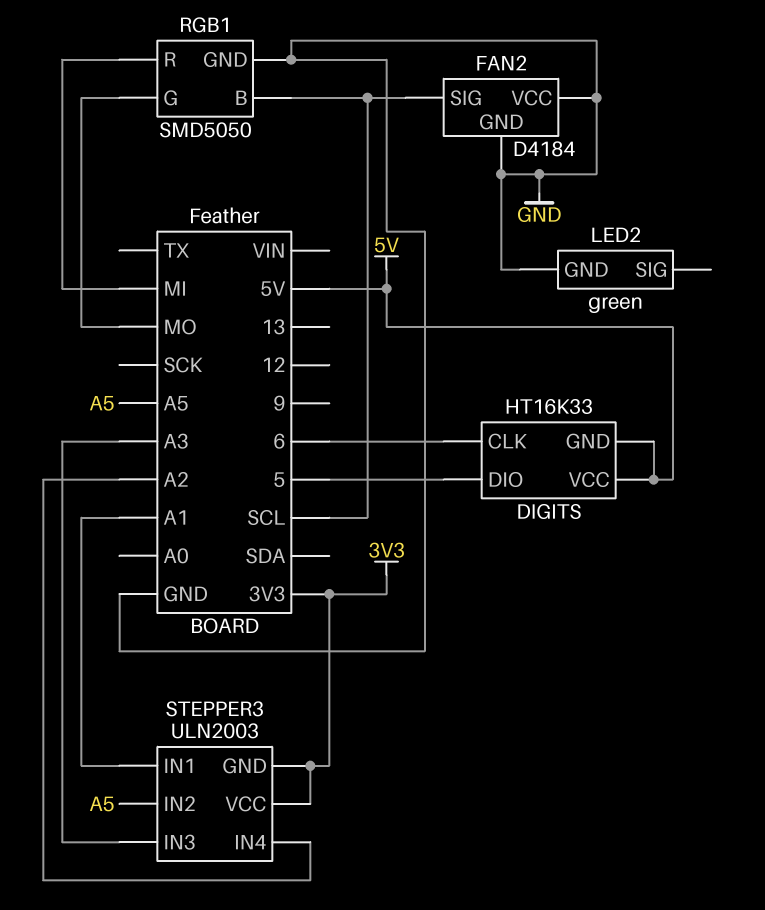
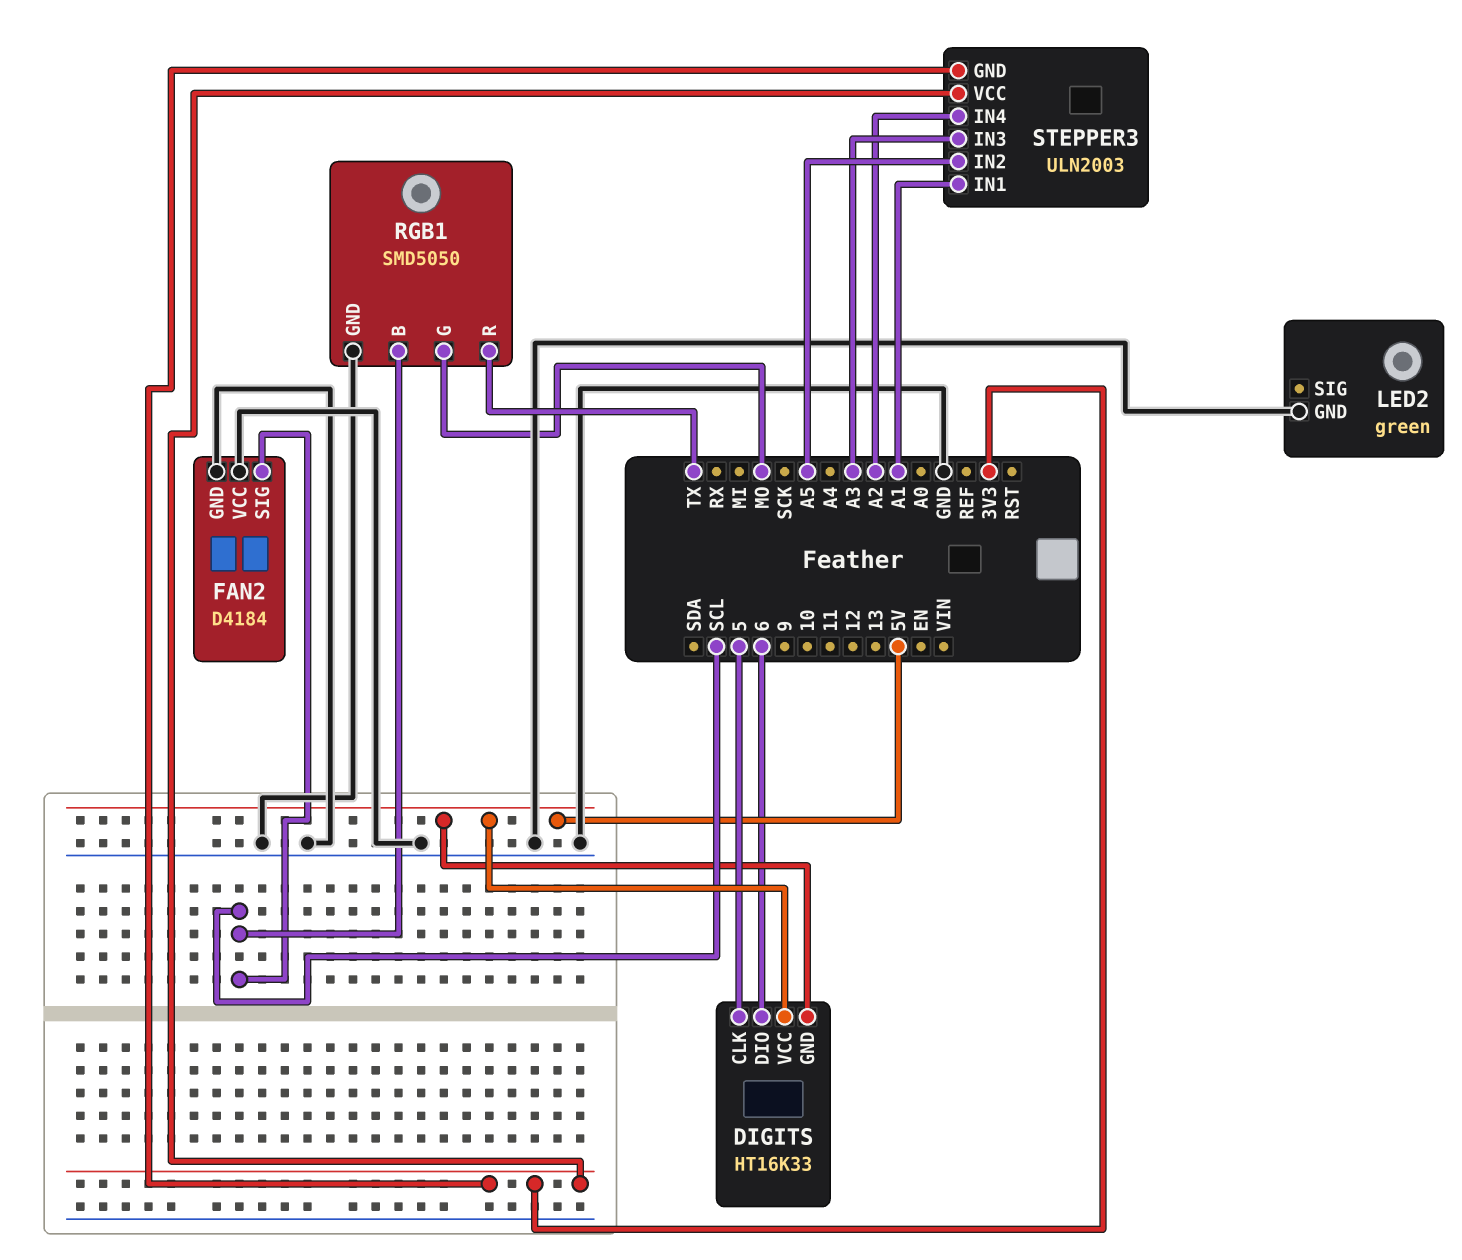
DIGITS pin CLK: 6 -> 5
DIGITS pin DIO: 5 -> 6
RGB1 pin R: MI -> TX

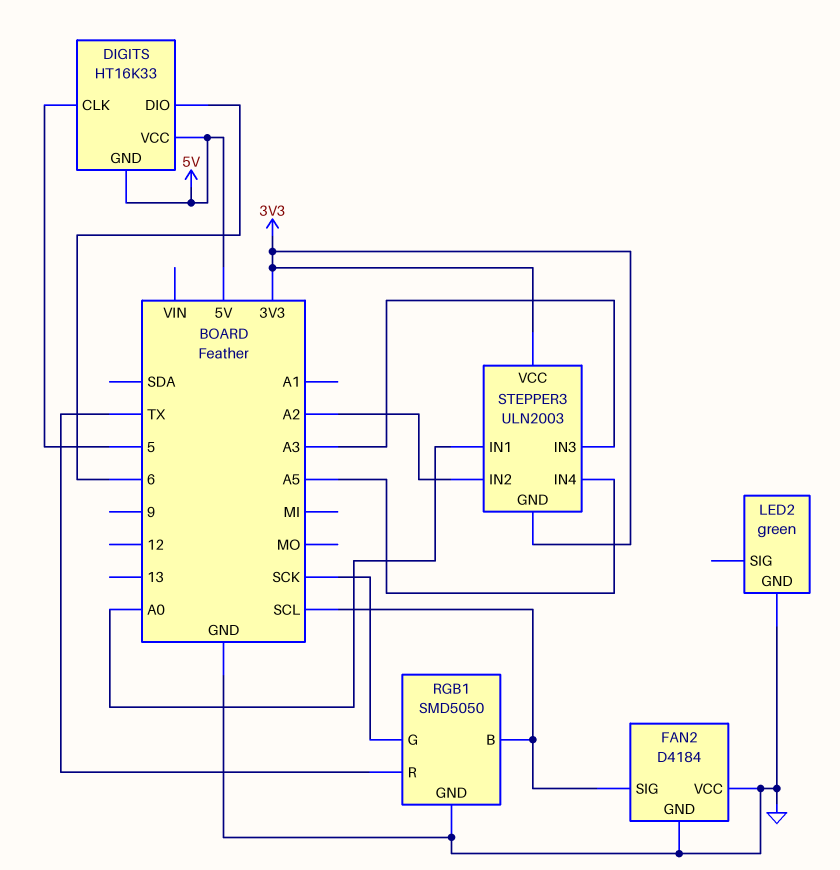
RGB1 pin G: MO -> SCK
STEPPER3 pin IN1: A1 -> A0
STEPPER3 pin IN2: A5 -> A2
STEPPER3 pin IN4: A2 -> A5

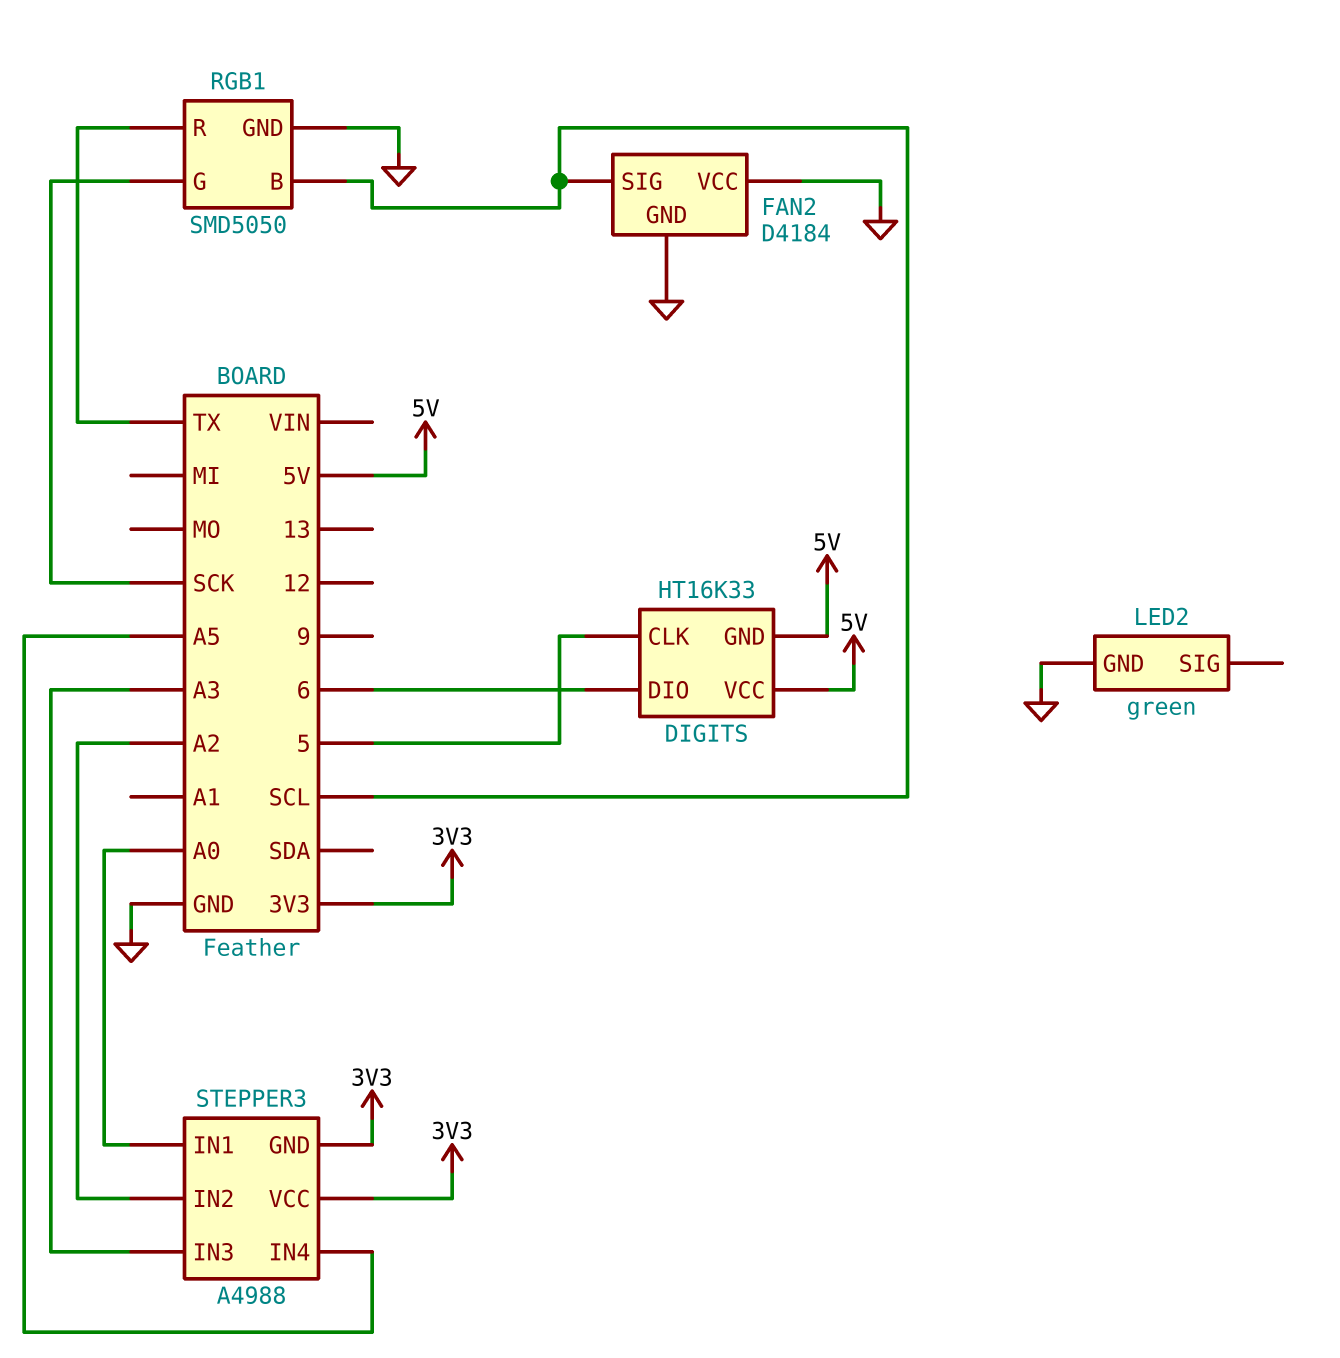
STEPPER3: ULN2003 -> A4988

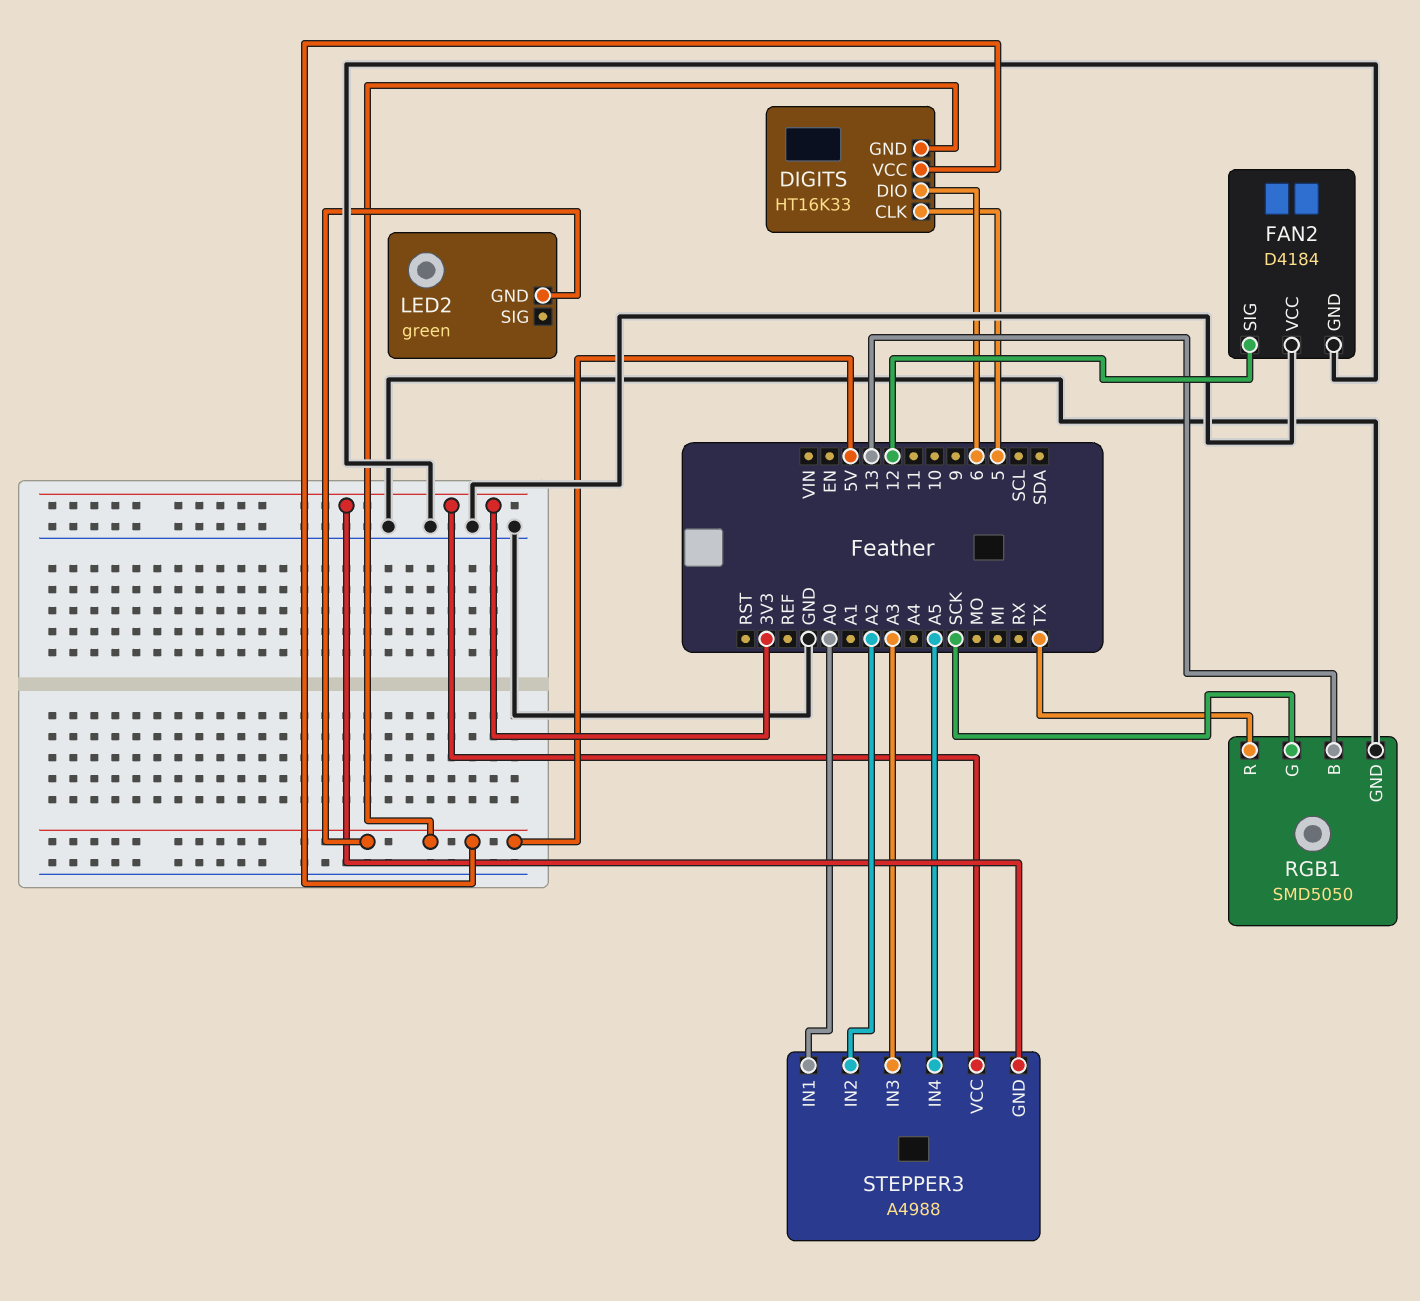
FAN2 pin SIG: SCL -> 12
LED2 pin GND: GND -> 5V
RGB1 pin B: SCL -> 13

